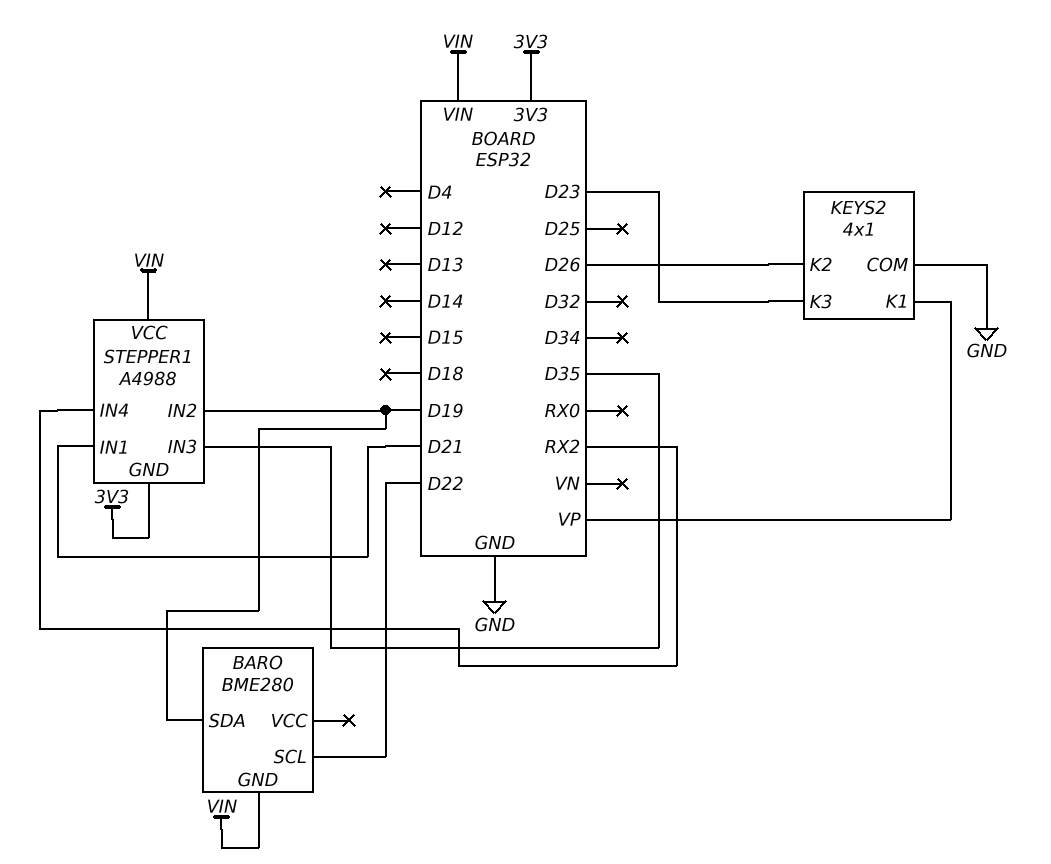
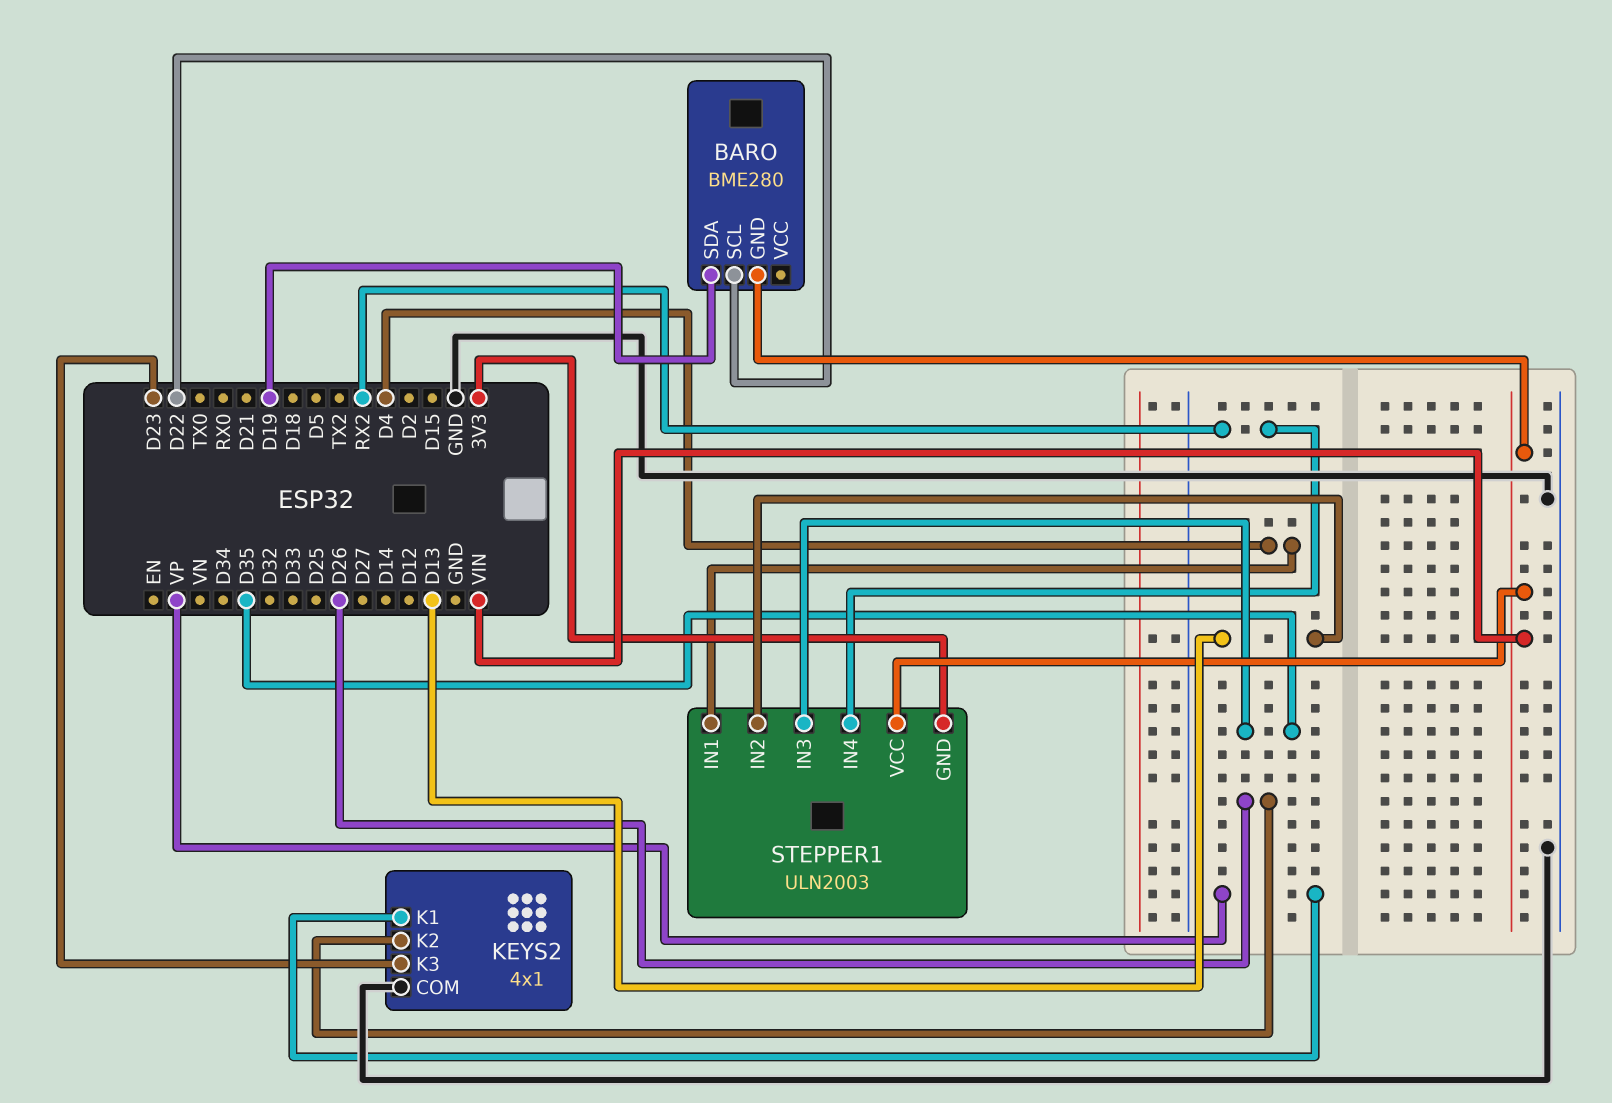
STEPPER1: A4988 -> ULN2003
STEPPER1 pin IN1: D21 -> D4
STEPPER1 pin IN2: D19 -> D13

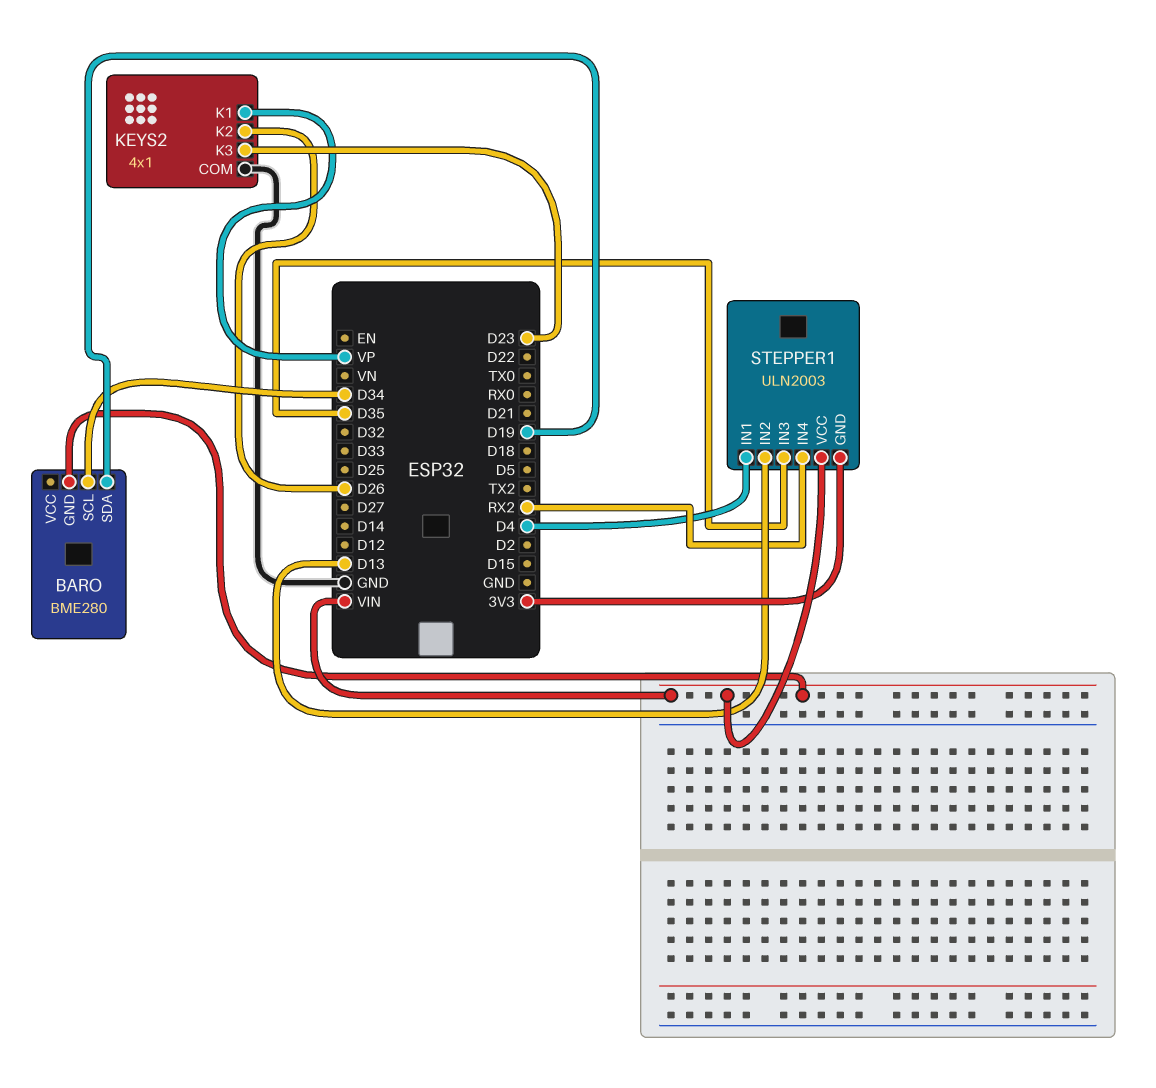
BARO pin SCL: D22 -> D34

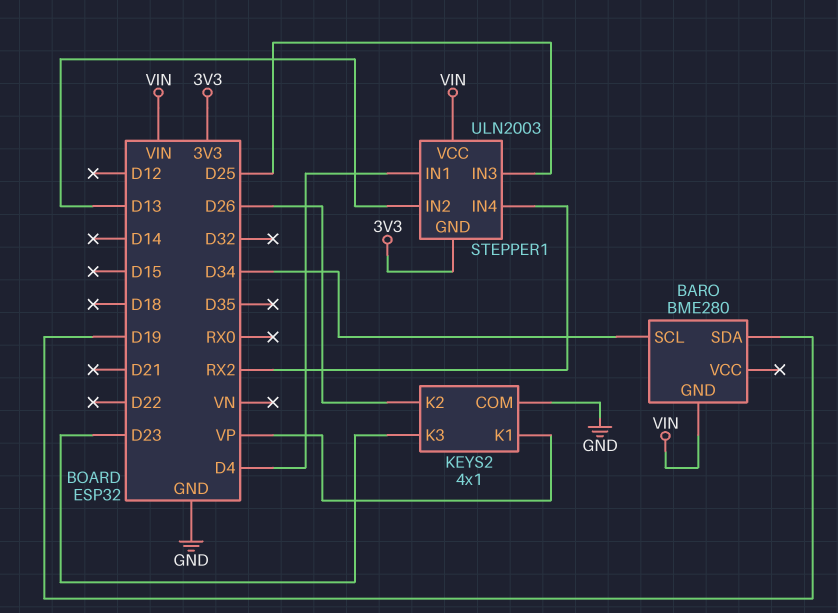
STEPPER1 pin IN3: D35 -> D25

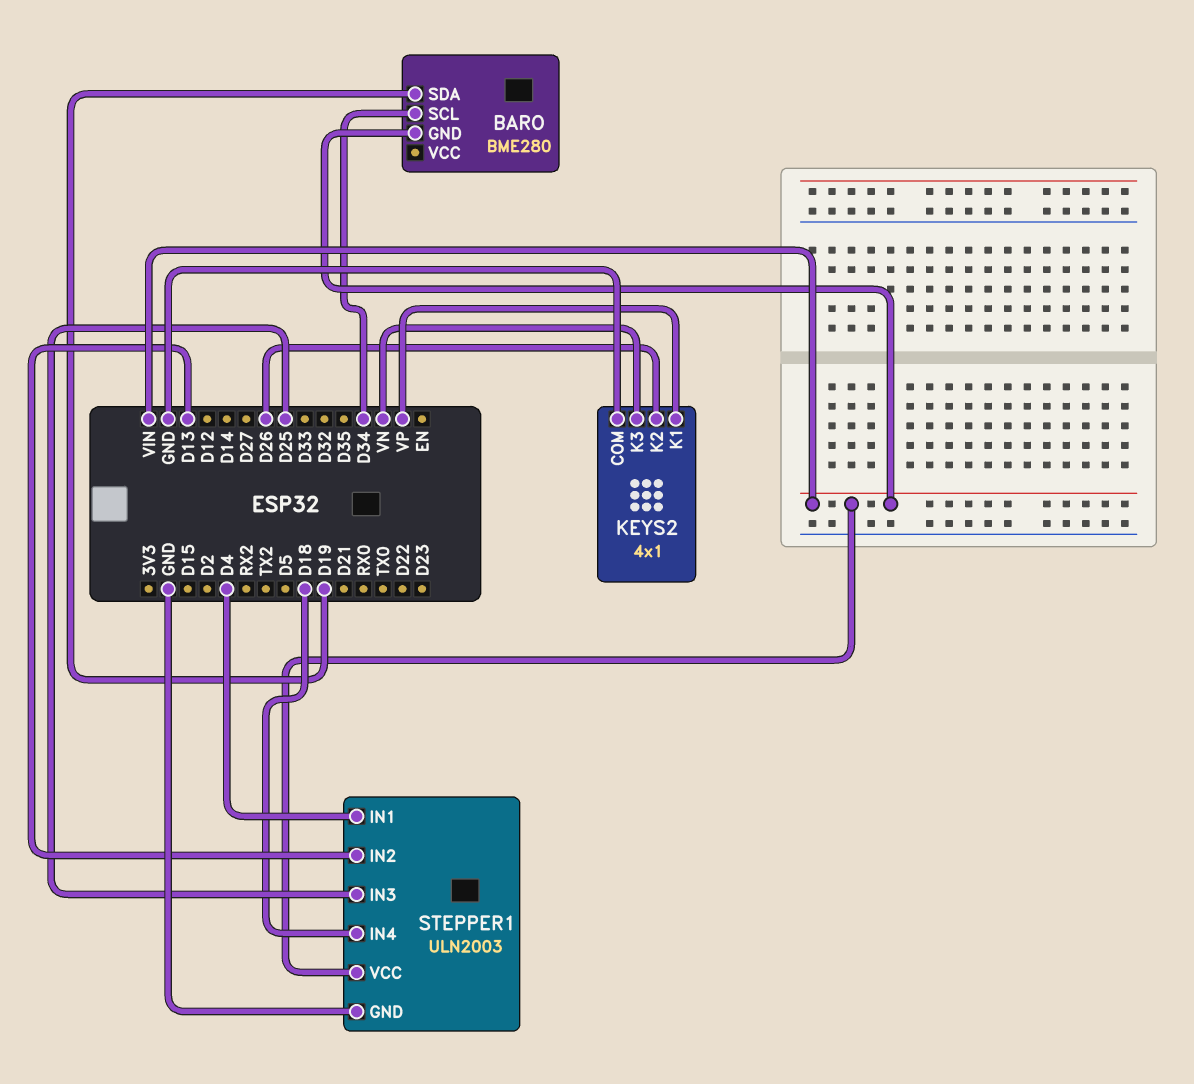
KEYS2 pin K3: D23 -> VN
STEPPER1 pin GND: 3V3 -> GND
STEPPER1 pin IN4: RX2 -> D18

